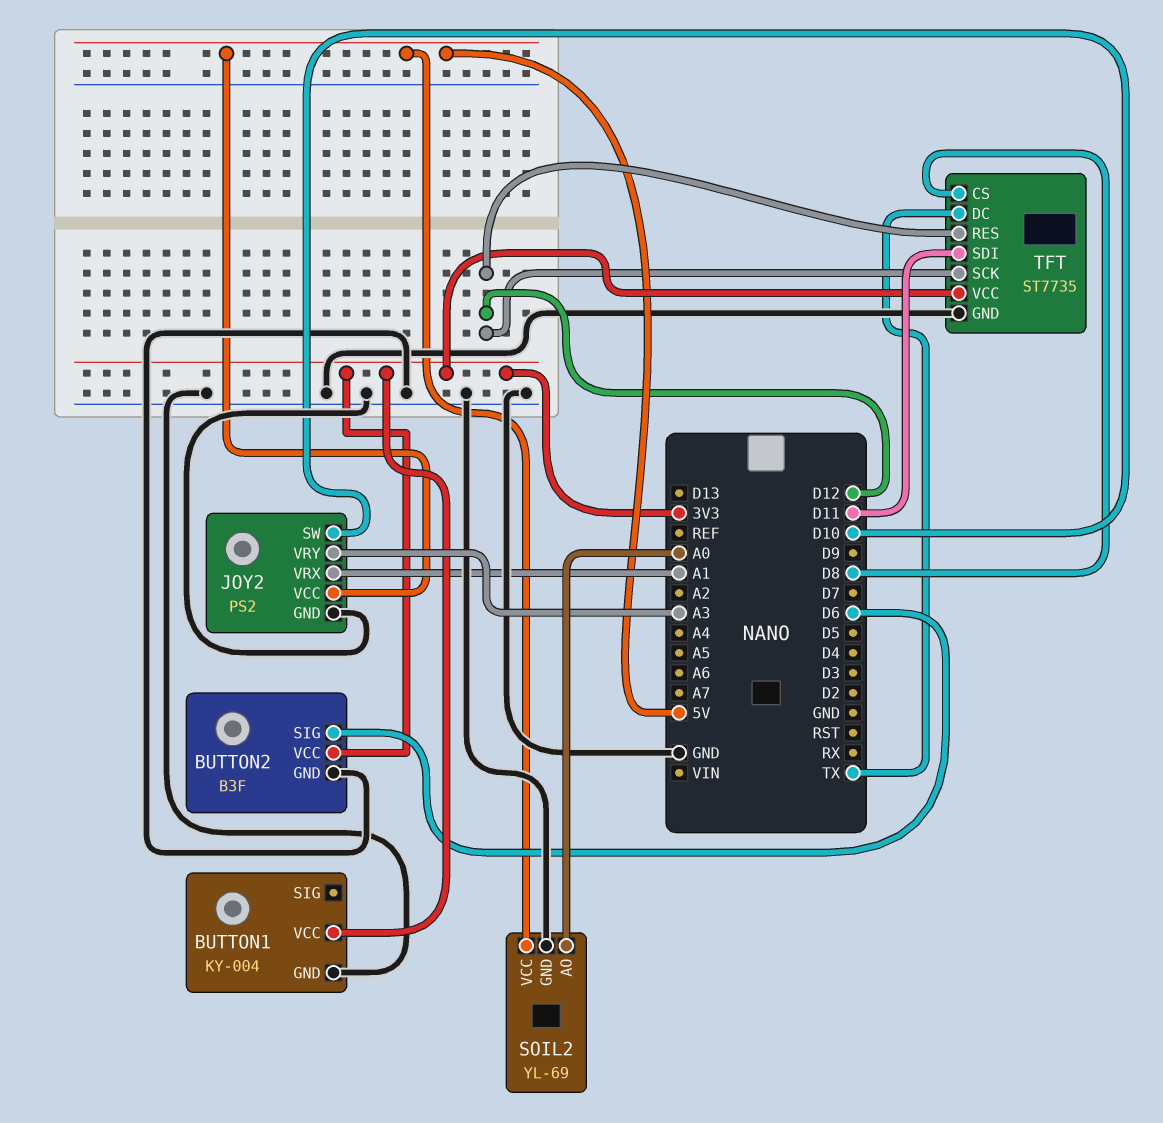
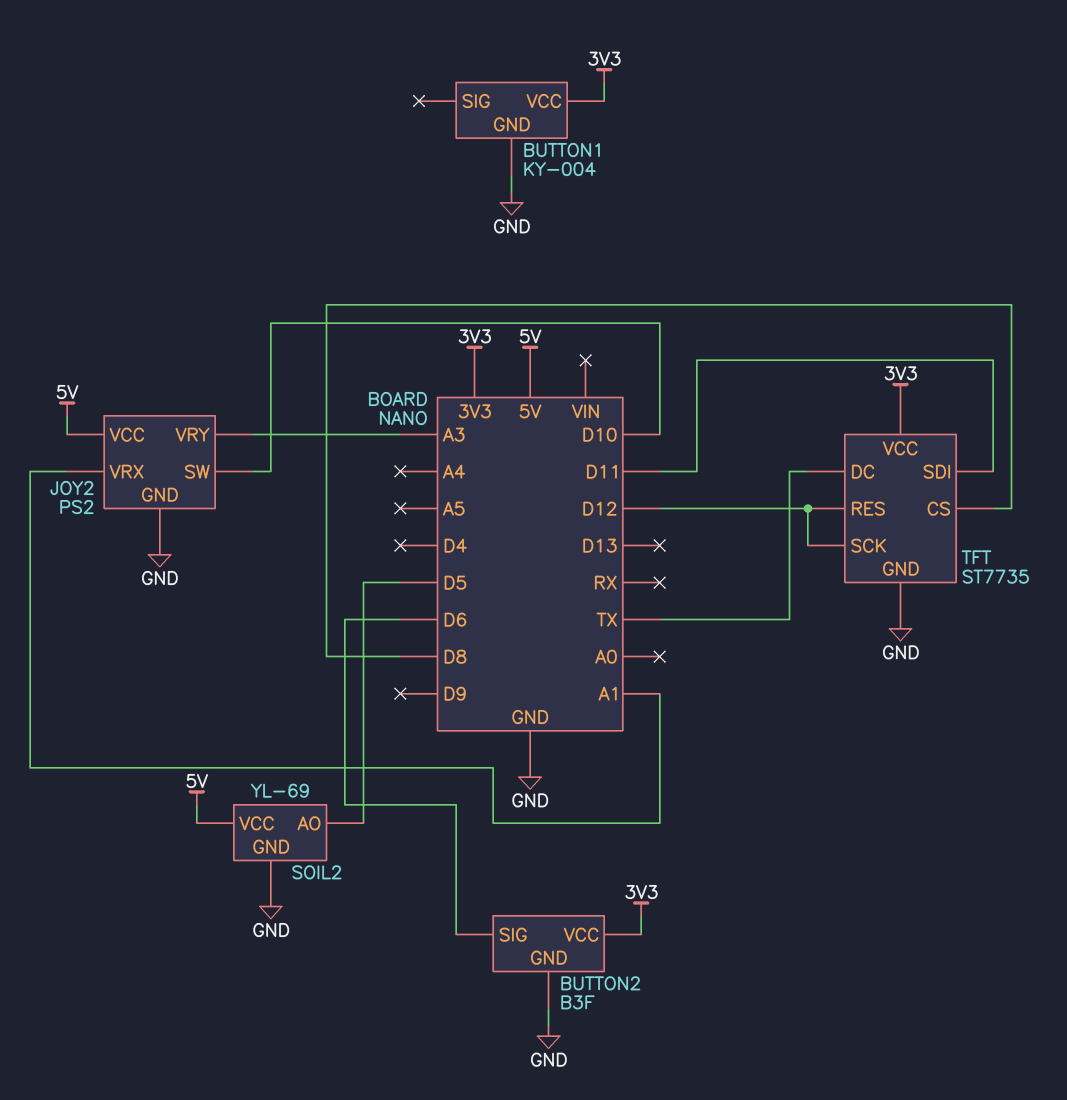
SOIL2 pin AO: A0 -> D5

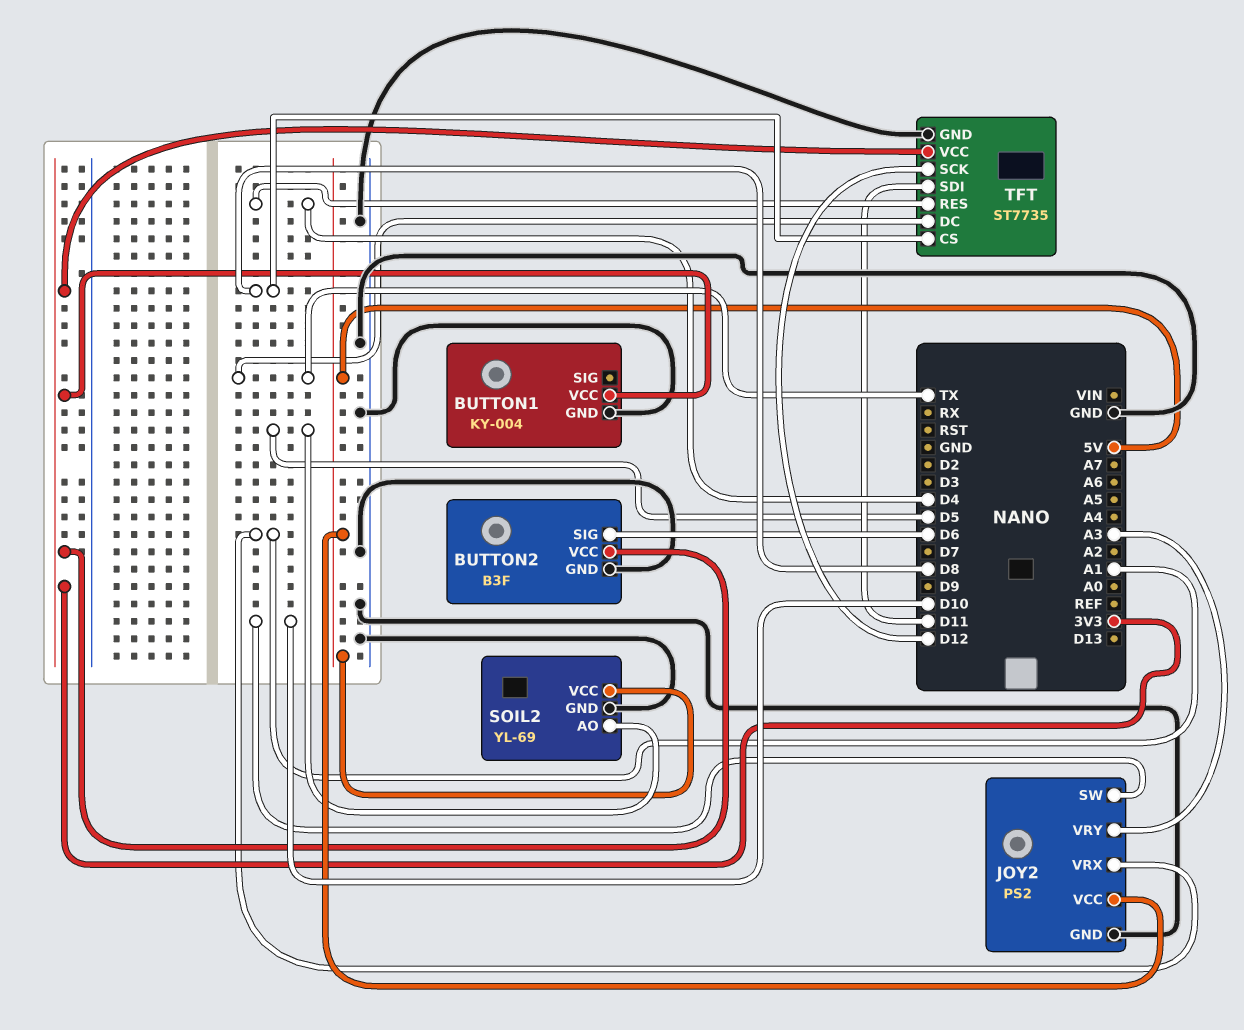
TFT pin RES: D12 -> D4

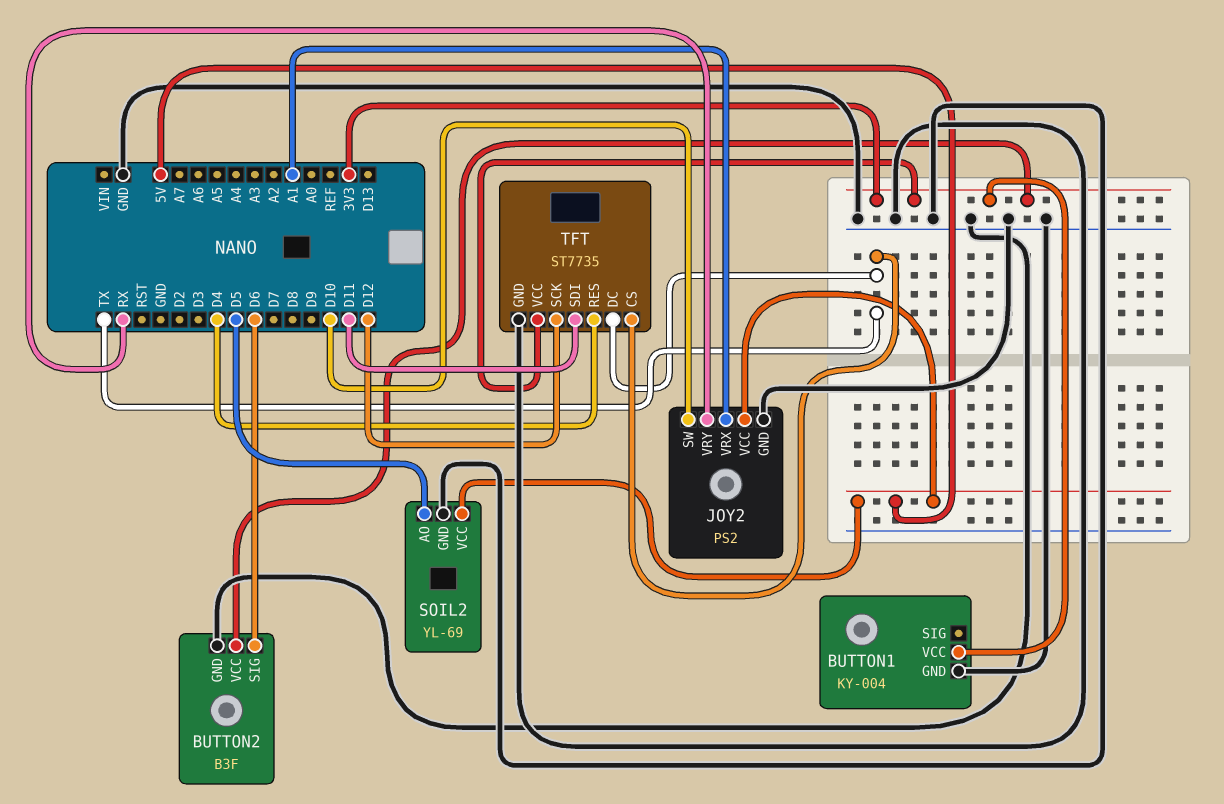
JOY2 pin VRY: A3 -> RX
TFT pin CS: D8 -> TX

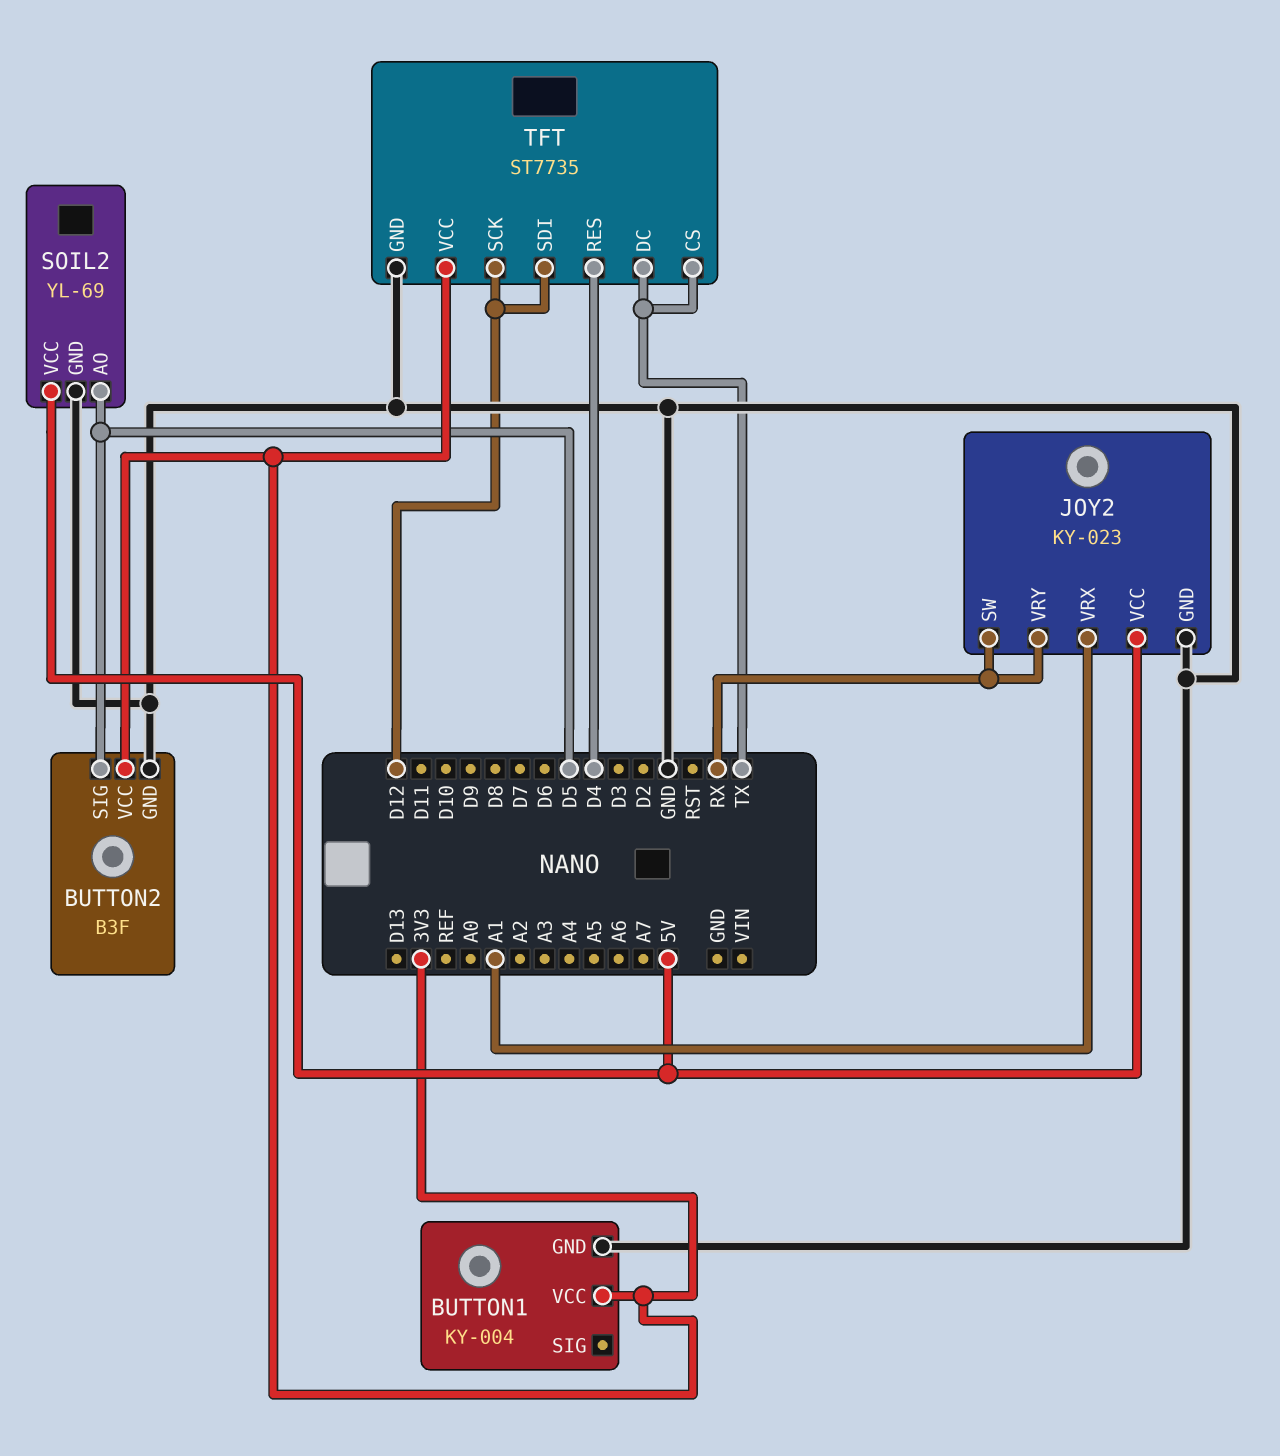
BUTTON2 pin SIG: D6 -> D5
JOY2: PS2 -> KY-023
JOY2 pin SW: D10 -> RX
TFT pin SDI: D11 -> D12

